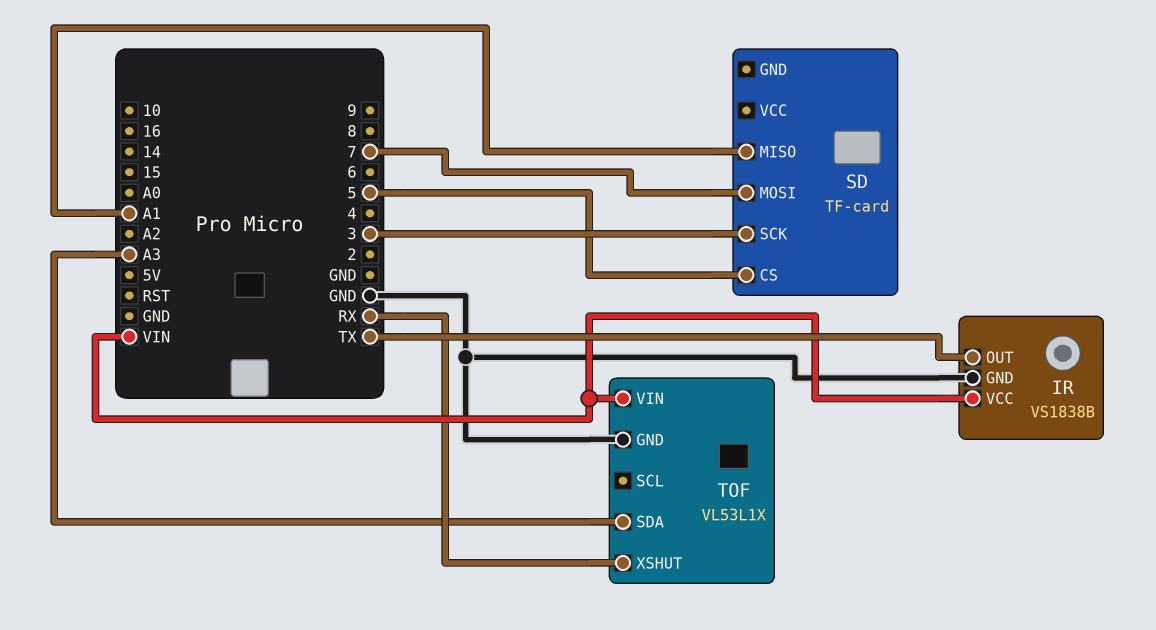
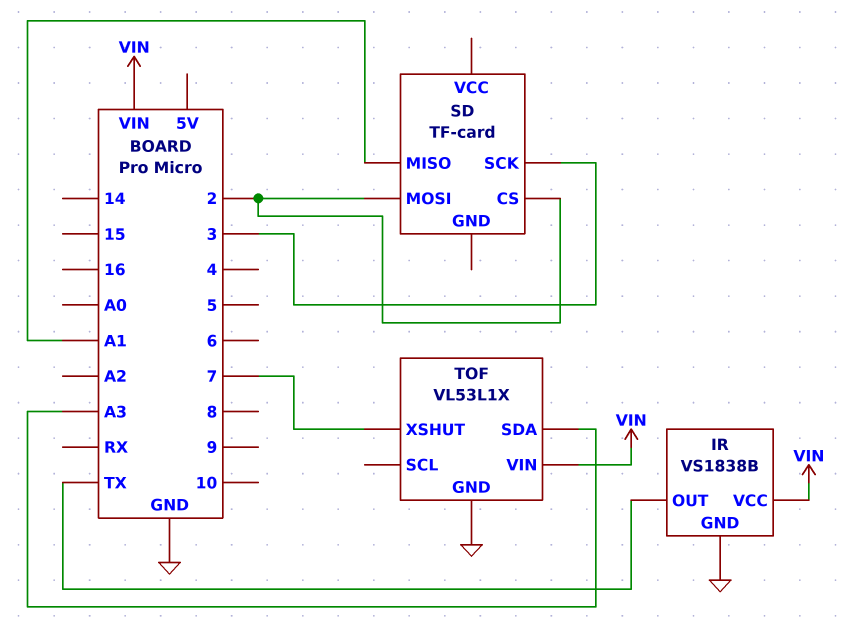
SD pin CS: 5 -> 2
SD pin MOSI: 7 -> 2
TOF pin XSHUT: RX -> 7

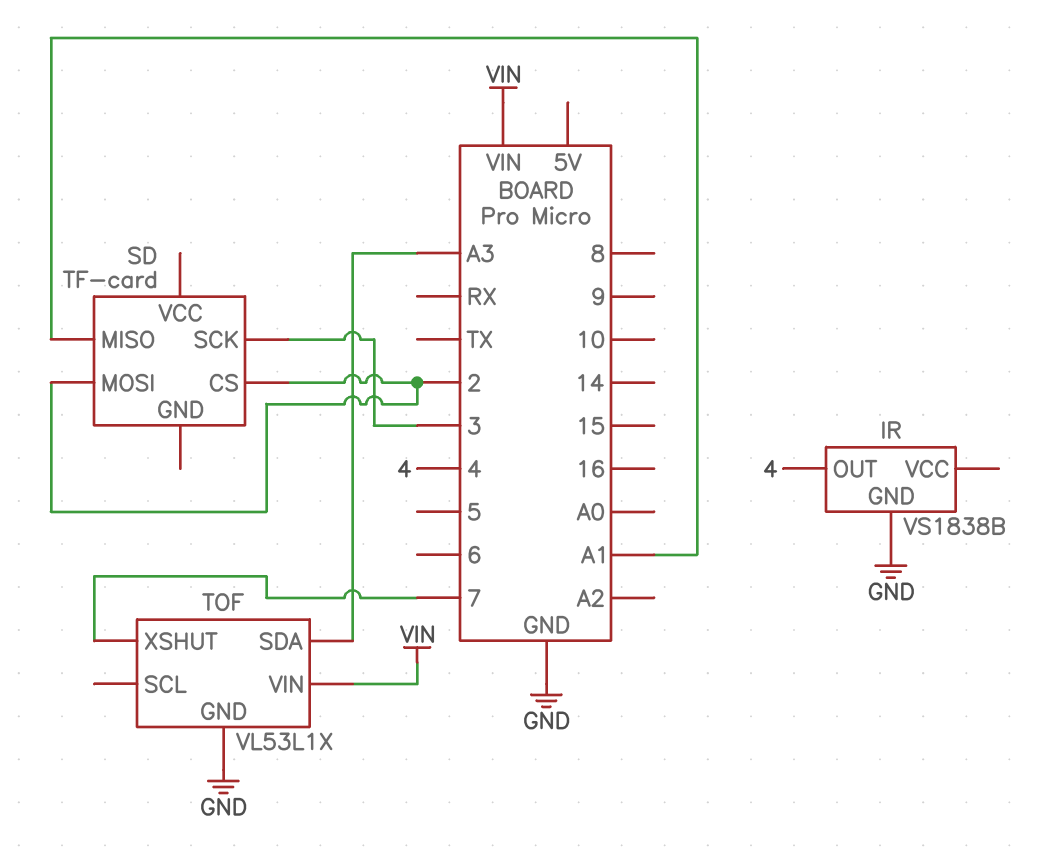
IR pin OUT: TX -> 4
IR pin VCC: VIN -> none

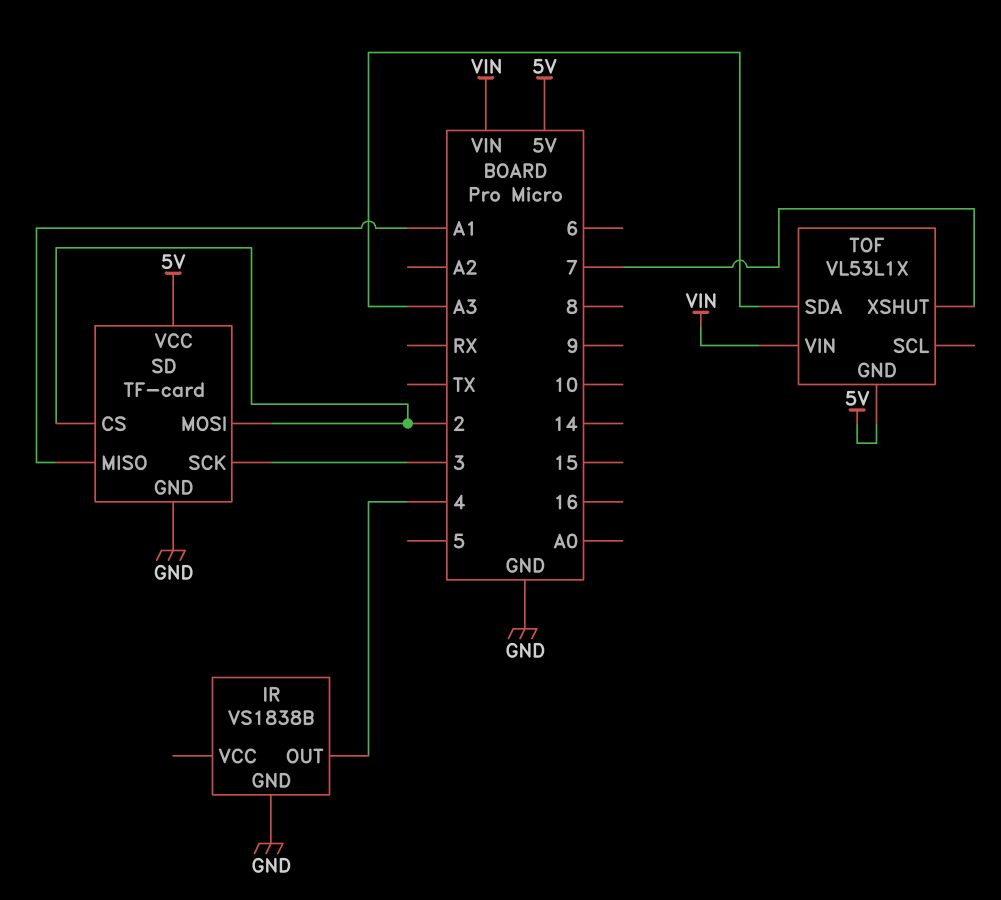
SD pin GND: none -> GND
SD pin VCC: none -> 5V
TOF pin GND: GND -> 5V

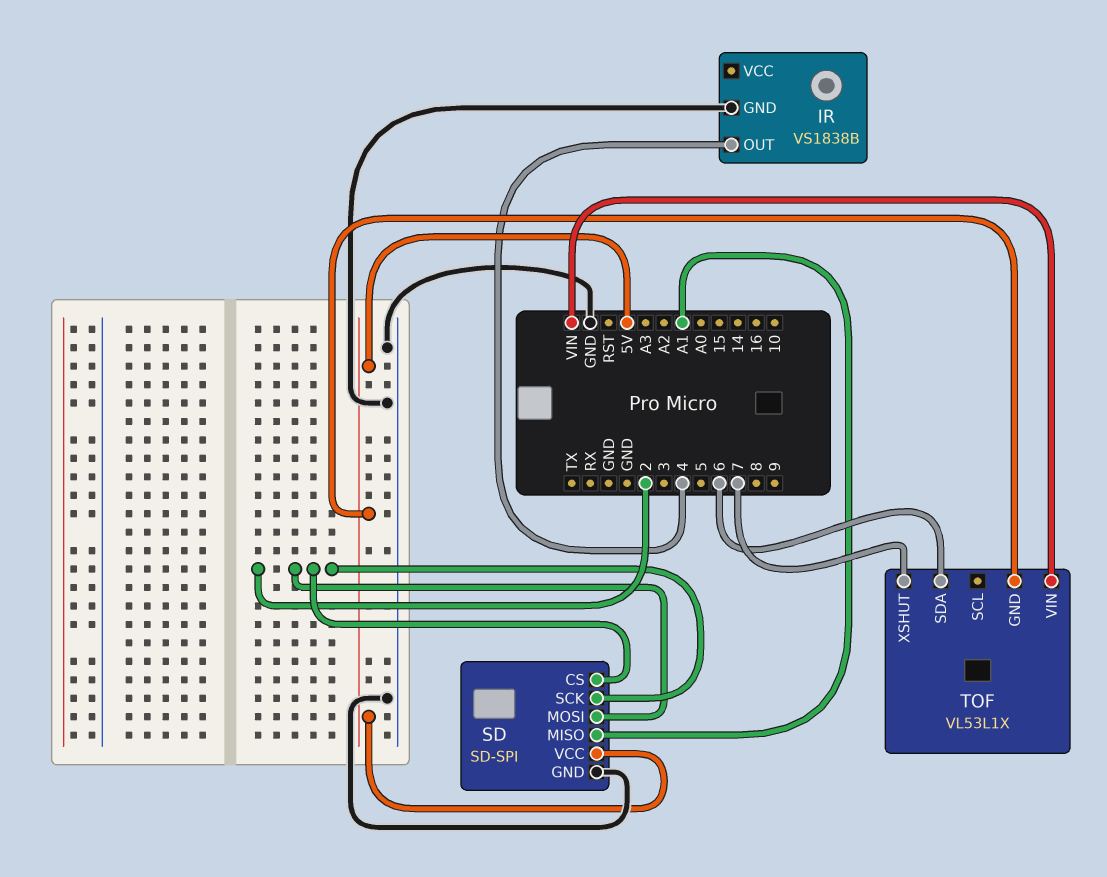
SD: TF-card -> SD-SPI
SD pin SCK: 3 -> 2
TOF pin SDA: A3 -> 6

